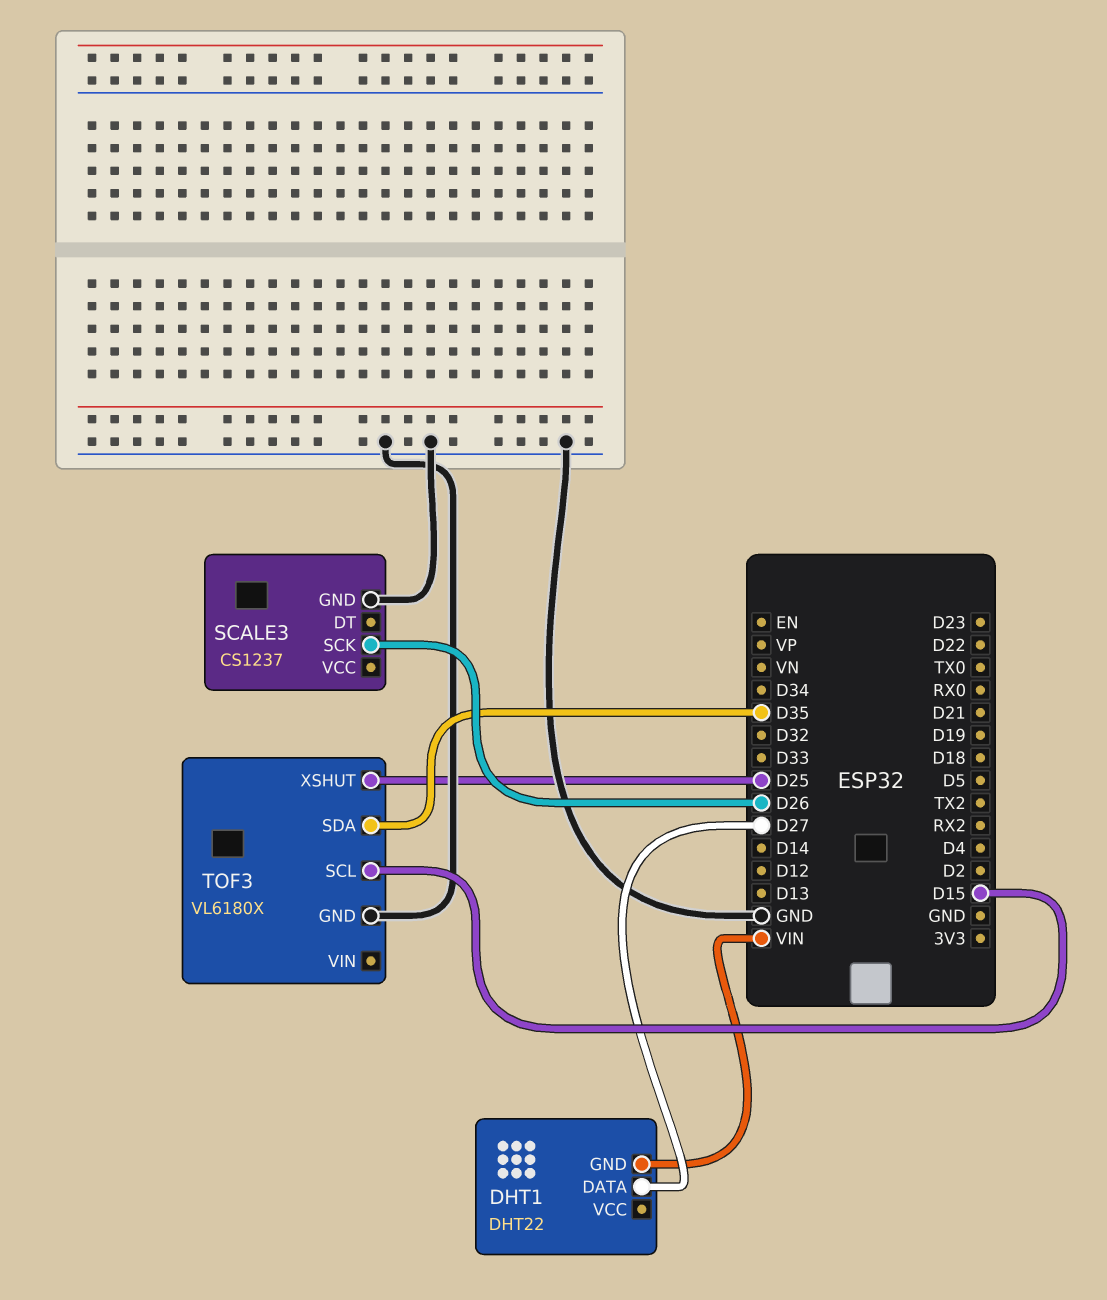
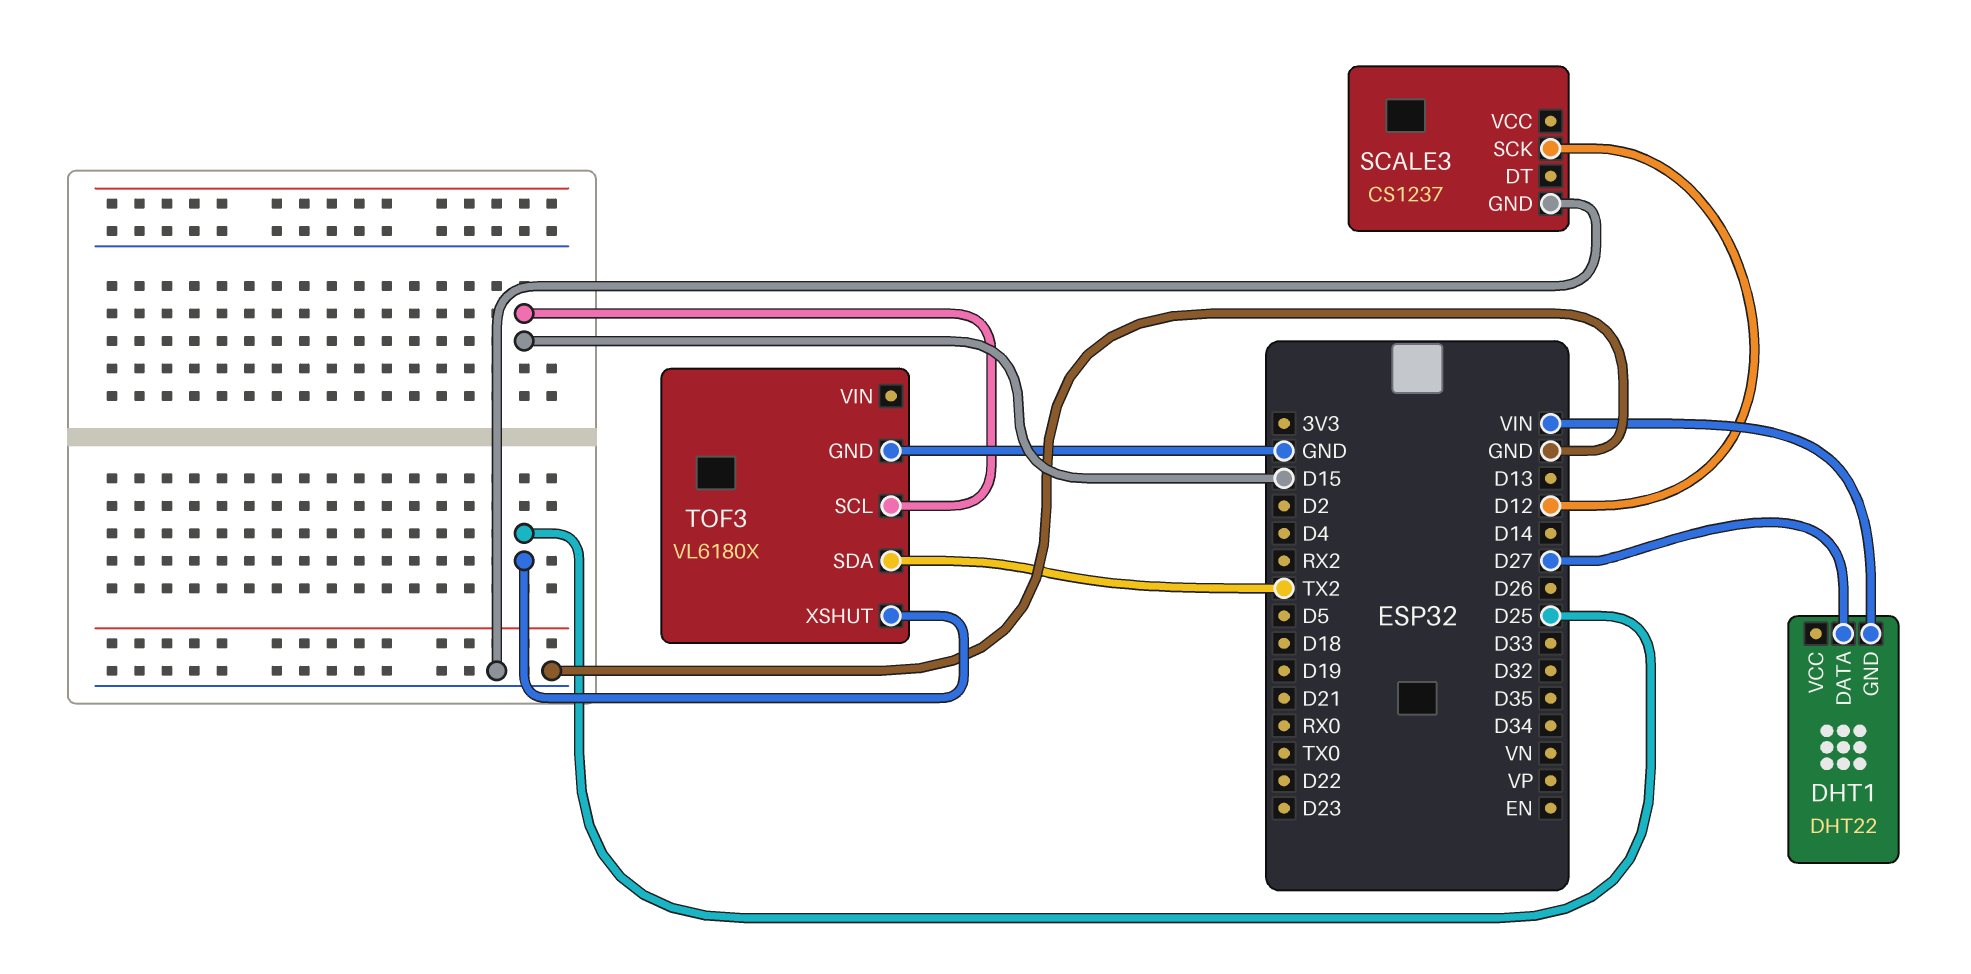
SCALE3 pin SCK: D26 -> D12
TOF3 pin SDA: D35 -> TX2

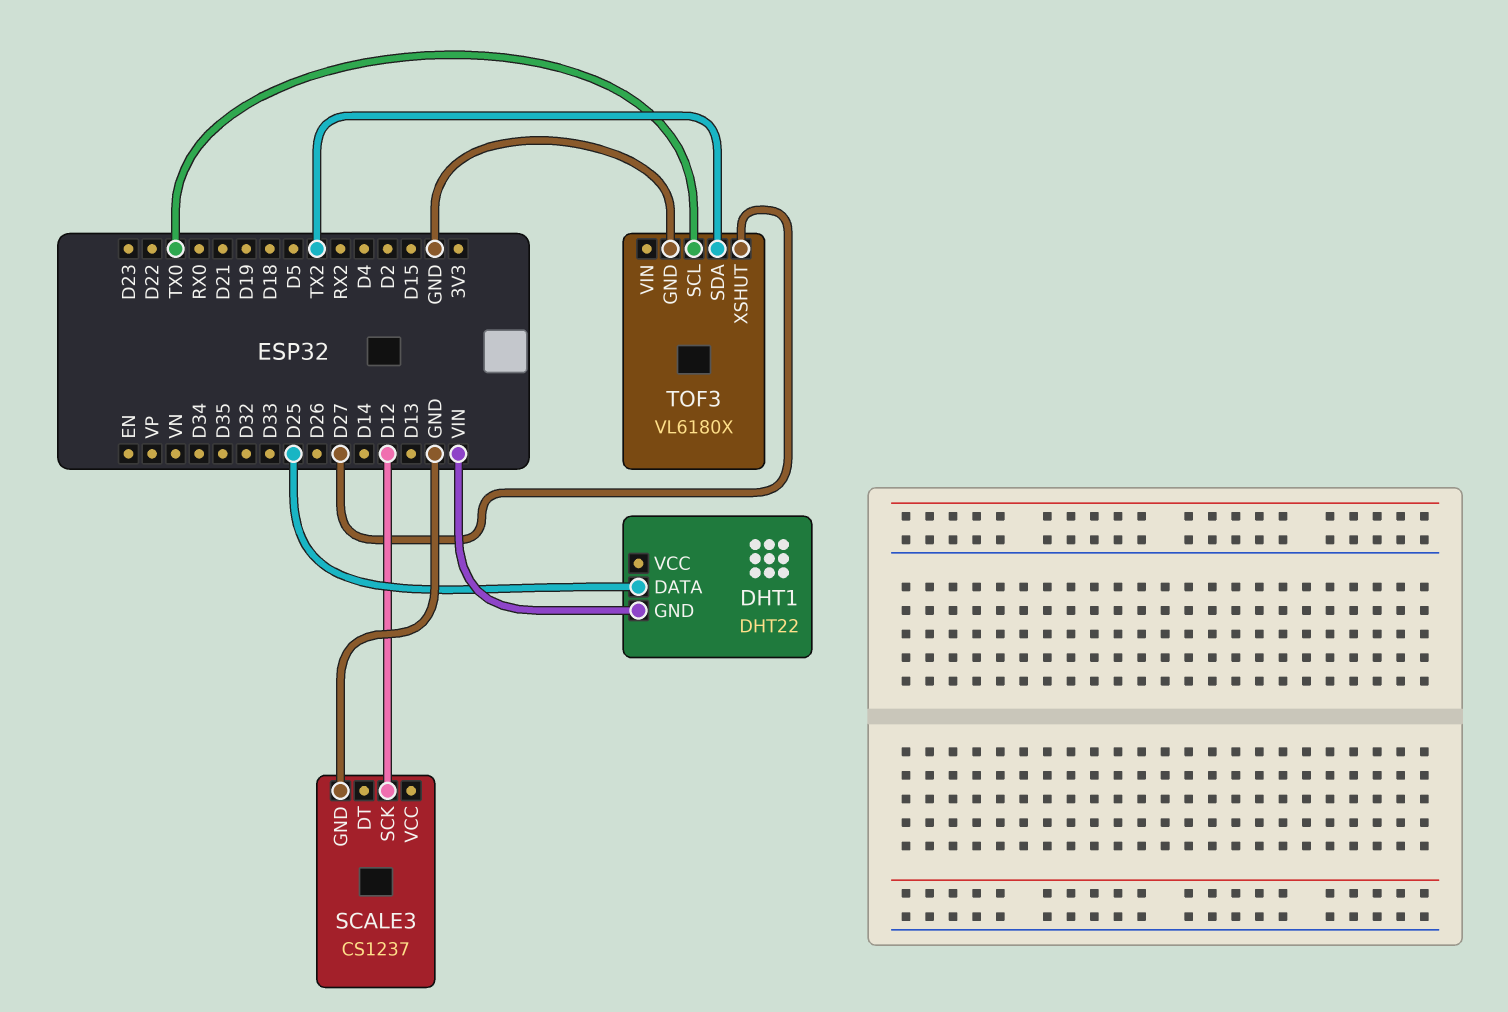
DHT1 pin DATA: D27 -> D25
TOF3 pin SCL: D15 -> TX0
TOF3 pin XSHUT: D25 -> D27

